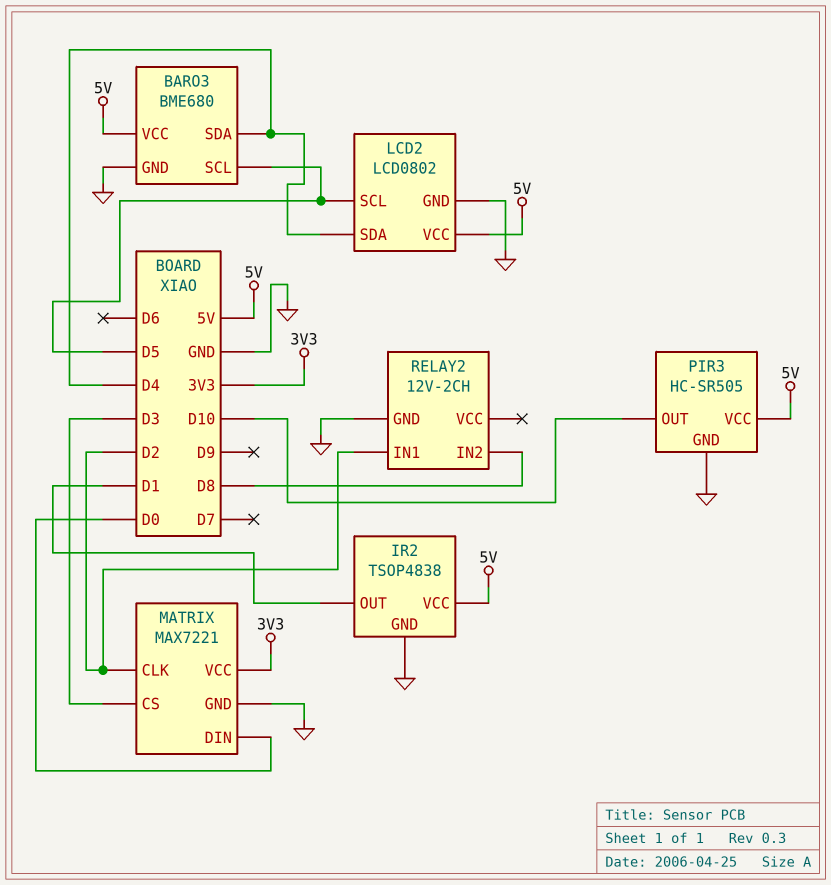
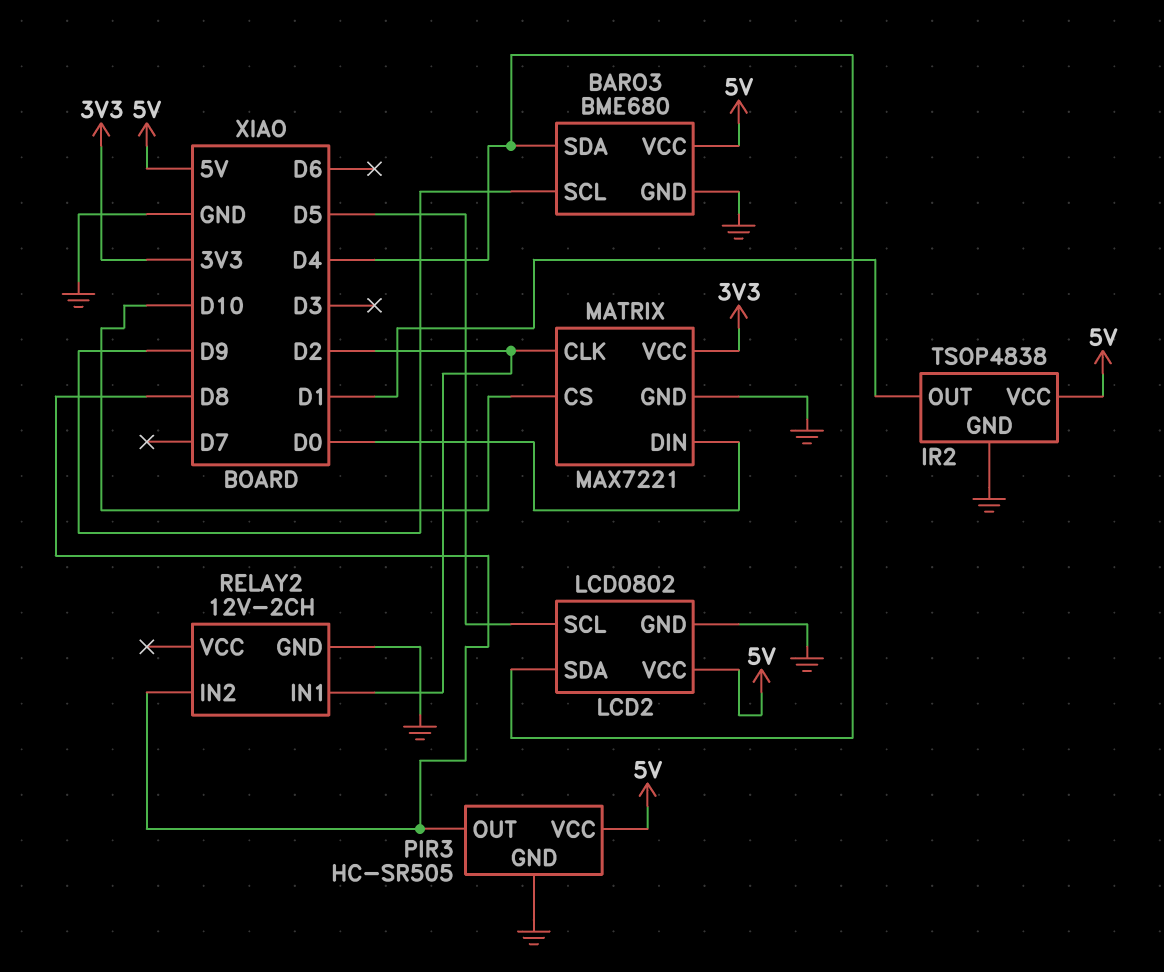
BARO3 pin SCL: D5 -> D9
MATRIX pin CS: D3 -> D10
PIR3 pin OUT: D10 -> D8

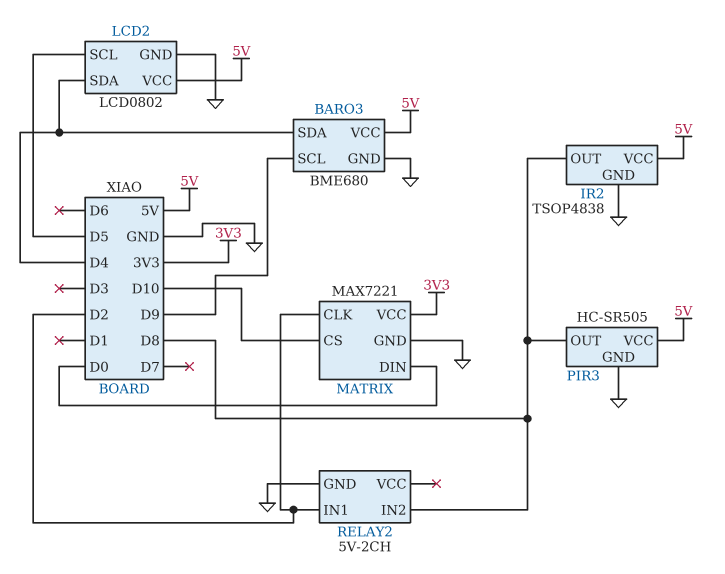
IR2 pin OUT: D1 -> D8
RELAY2: 12V-2CH -> 5V-2CH

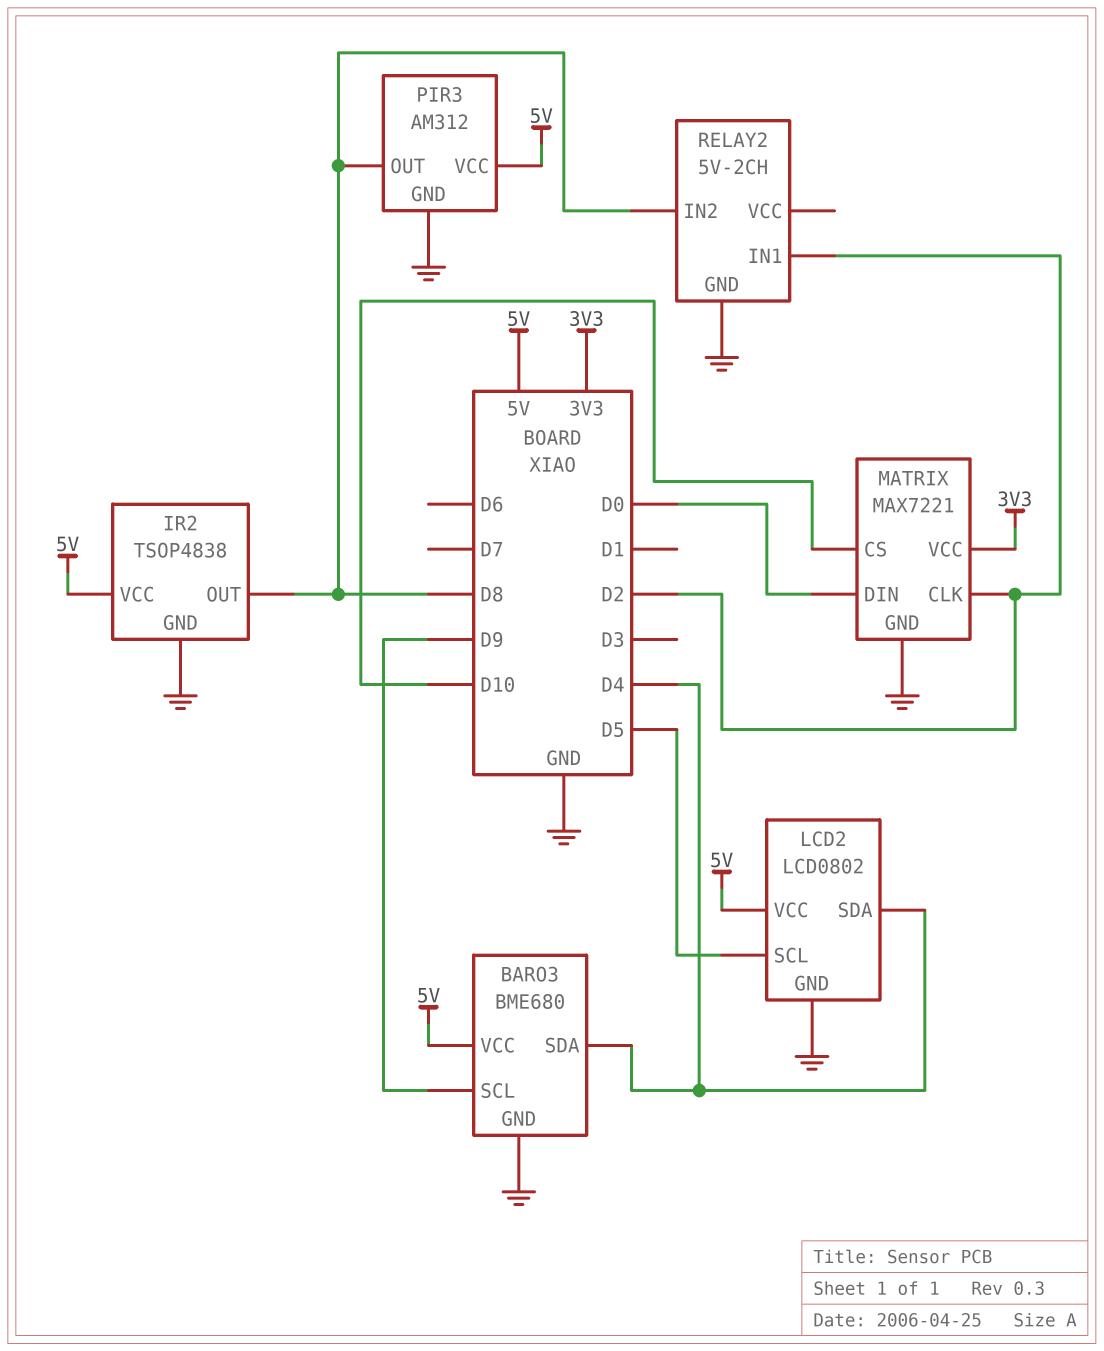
PIR3: HC-SR505 -> AM312

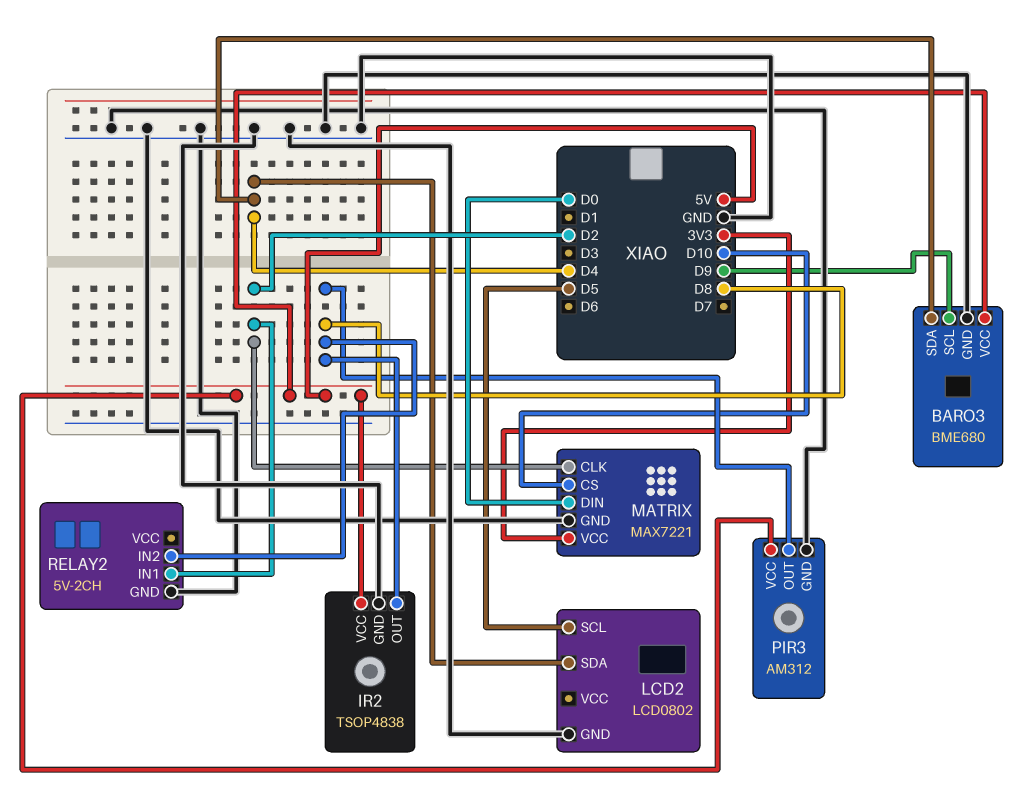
LCD2 pin VCC: 5V -> none

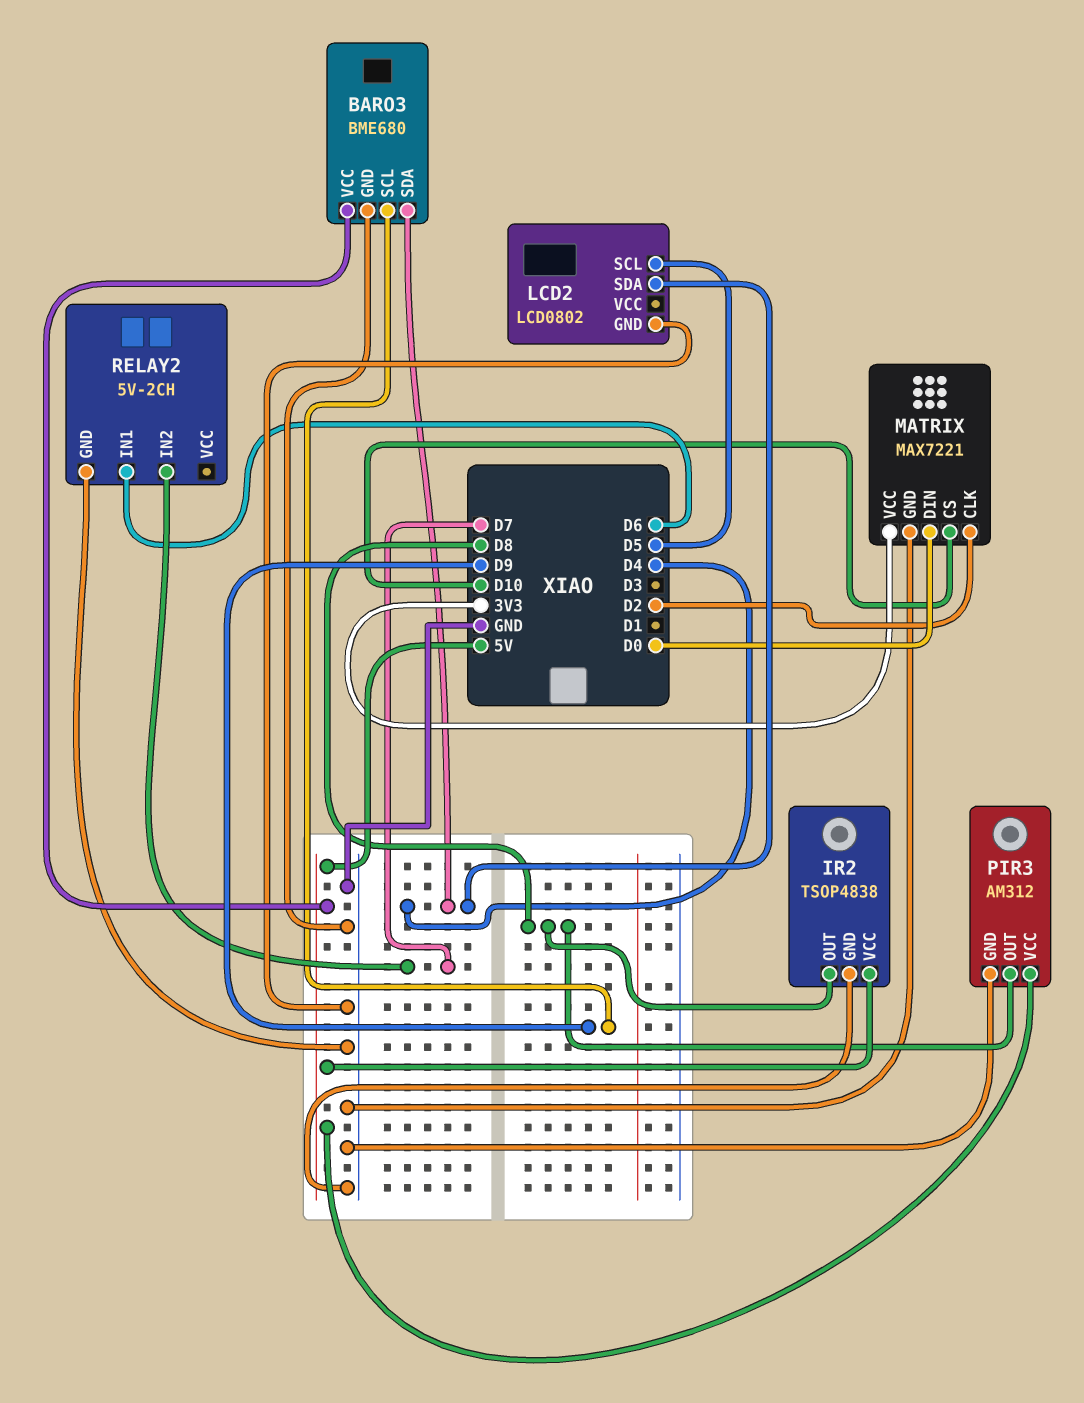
RELAY2 pin IN1: D2 -> D6
RELAY2 pin IN2: D8 -> D7

